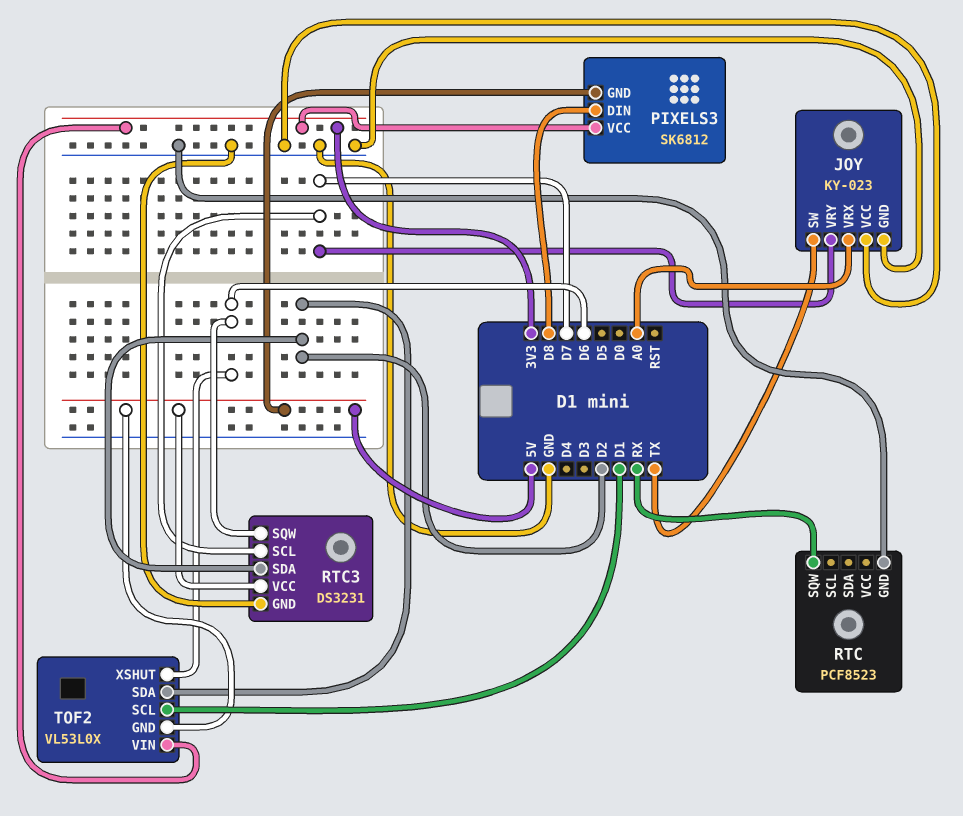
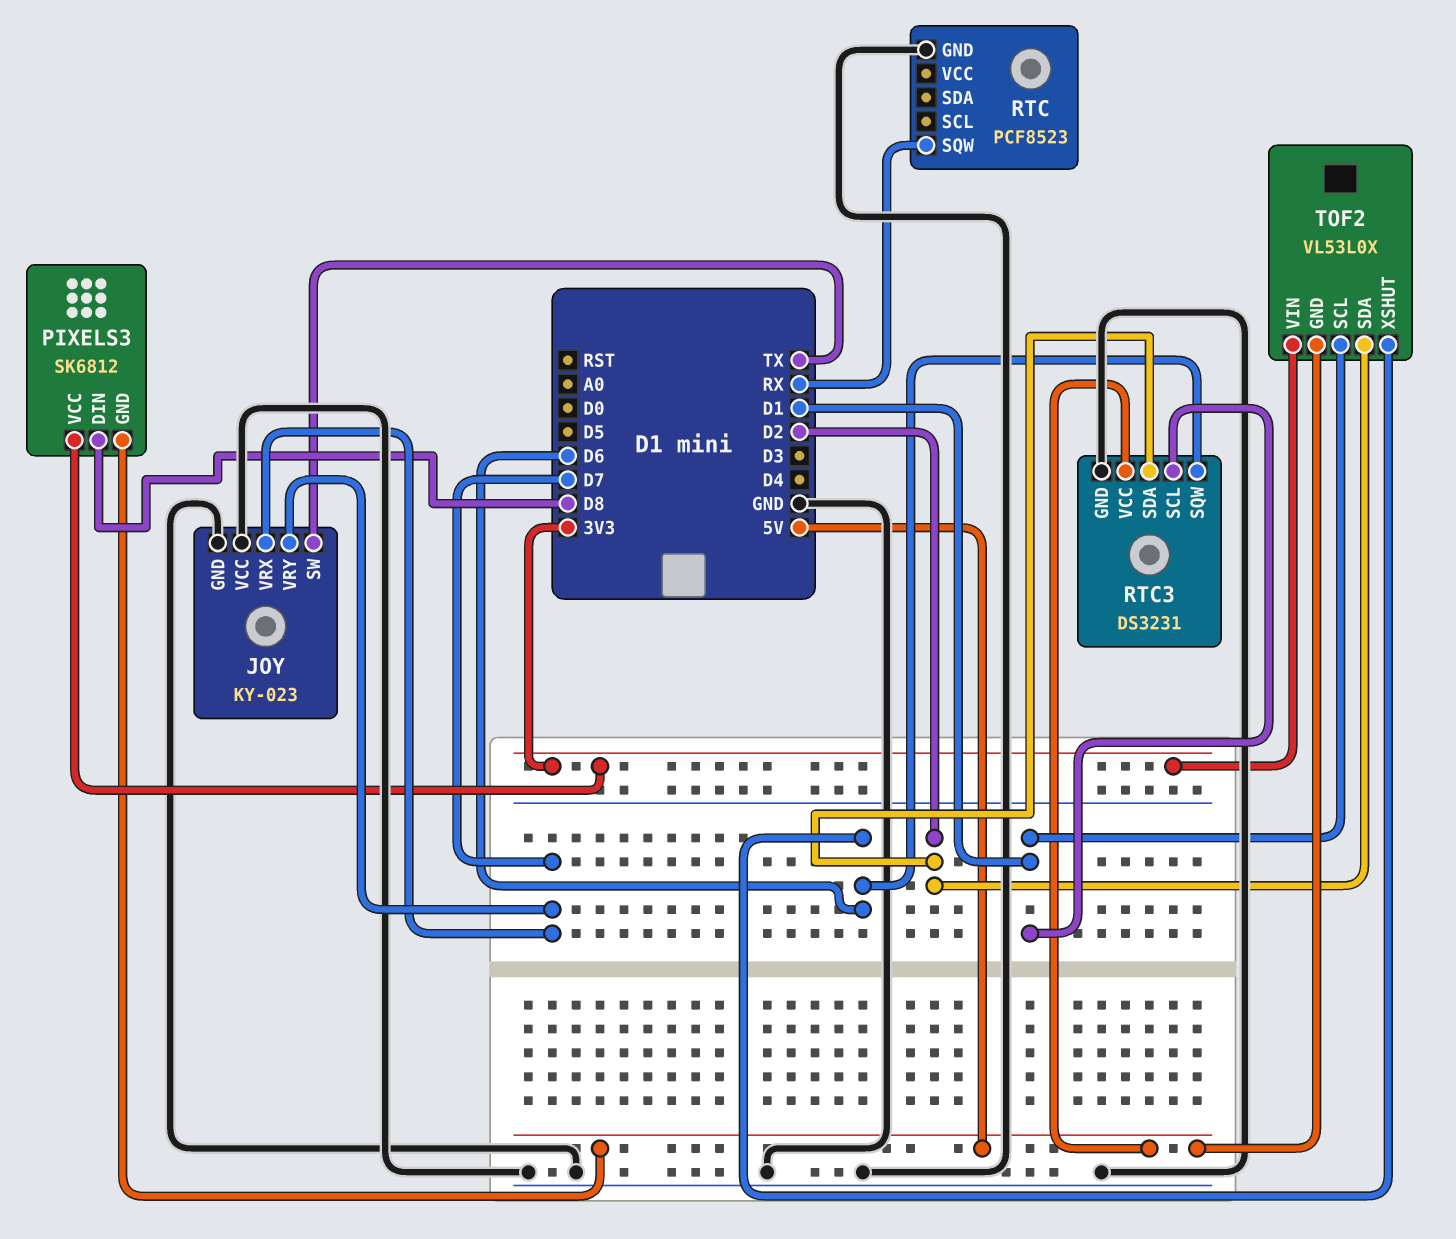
JOY pin VRX: A0 -> D7
RTC3 pin SCL: D7 -> D1

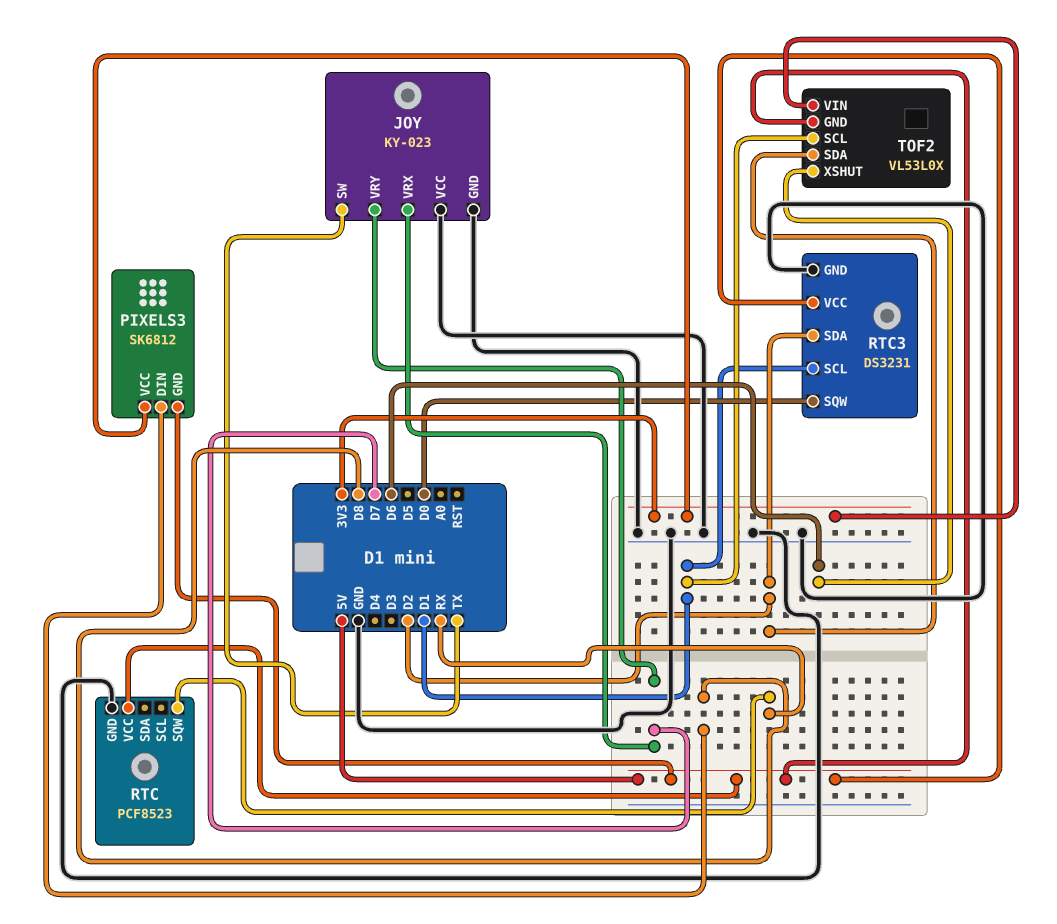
RTC pin VCC: none -> 5V
RTC3 pin SQW: D6 -> D0

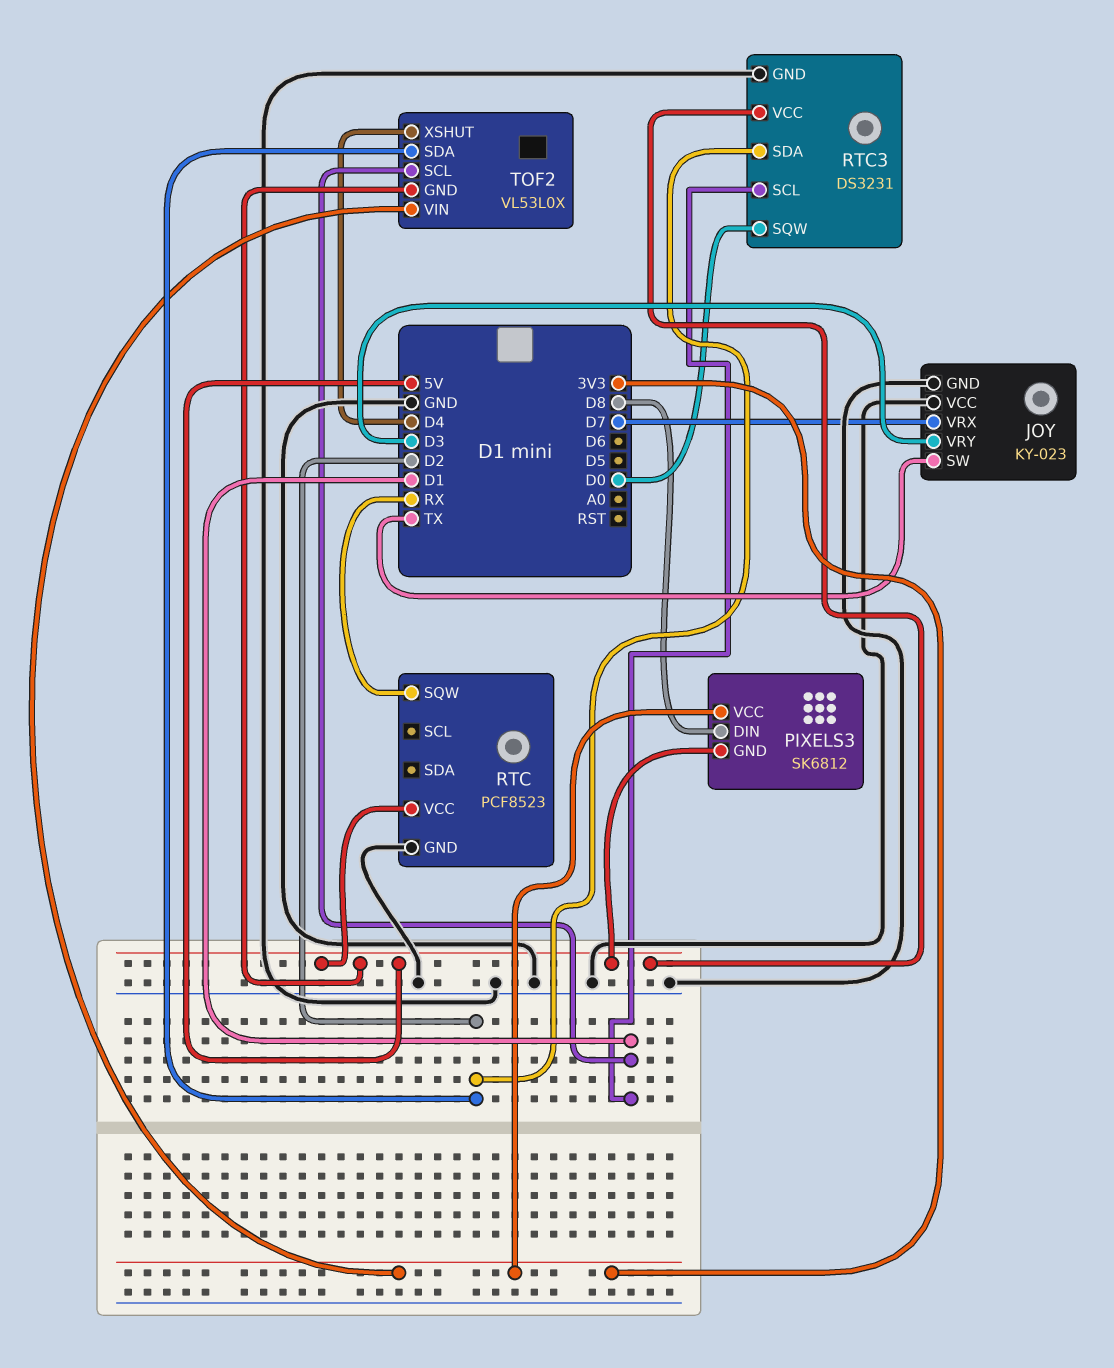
JOY pin VRY: D7 -> D3
TOF2 pin XSHUT: D6 -> D4

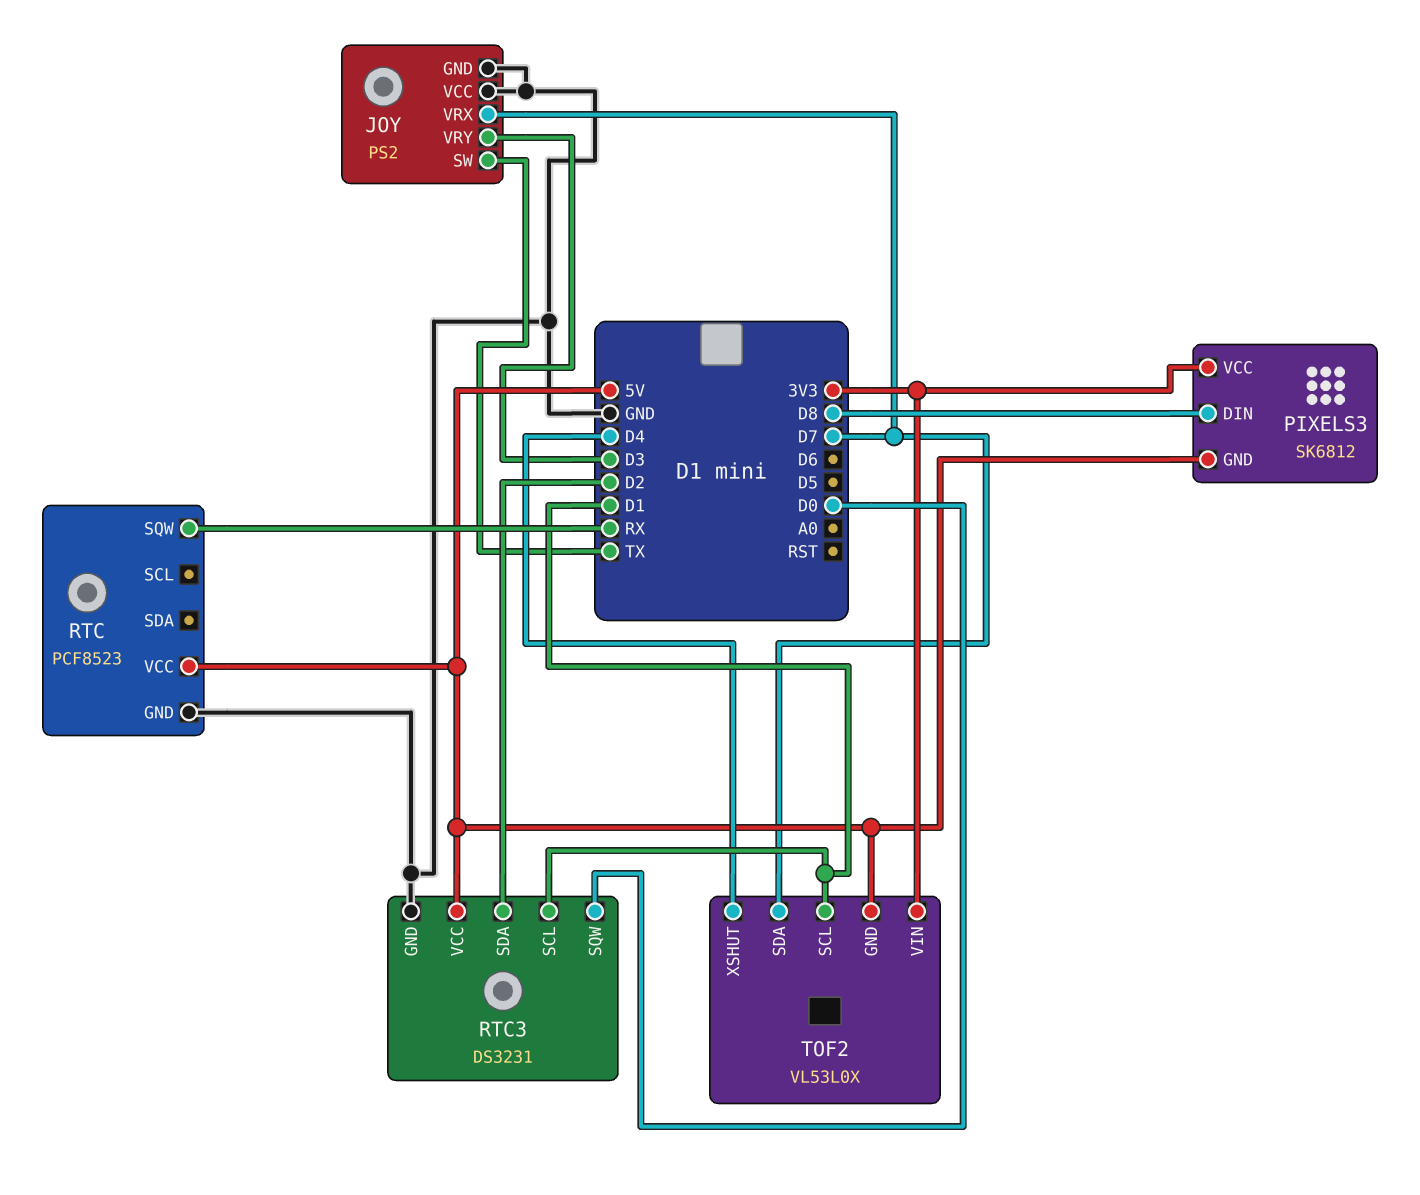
JOY: KY-023 -> PS2
TOF2 pin SDA: D2 -> D7

